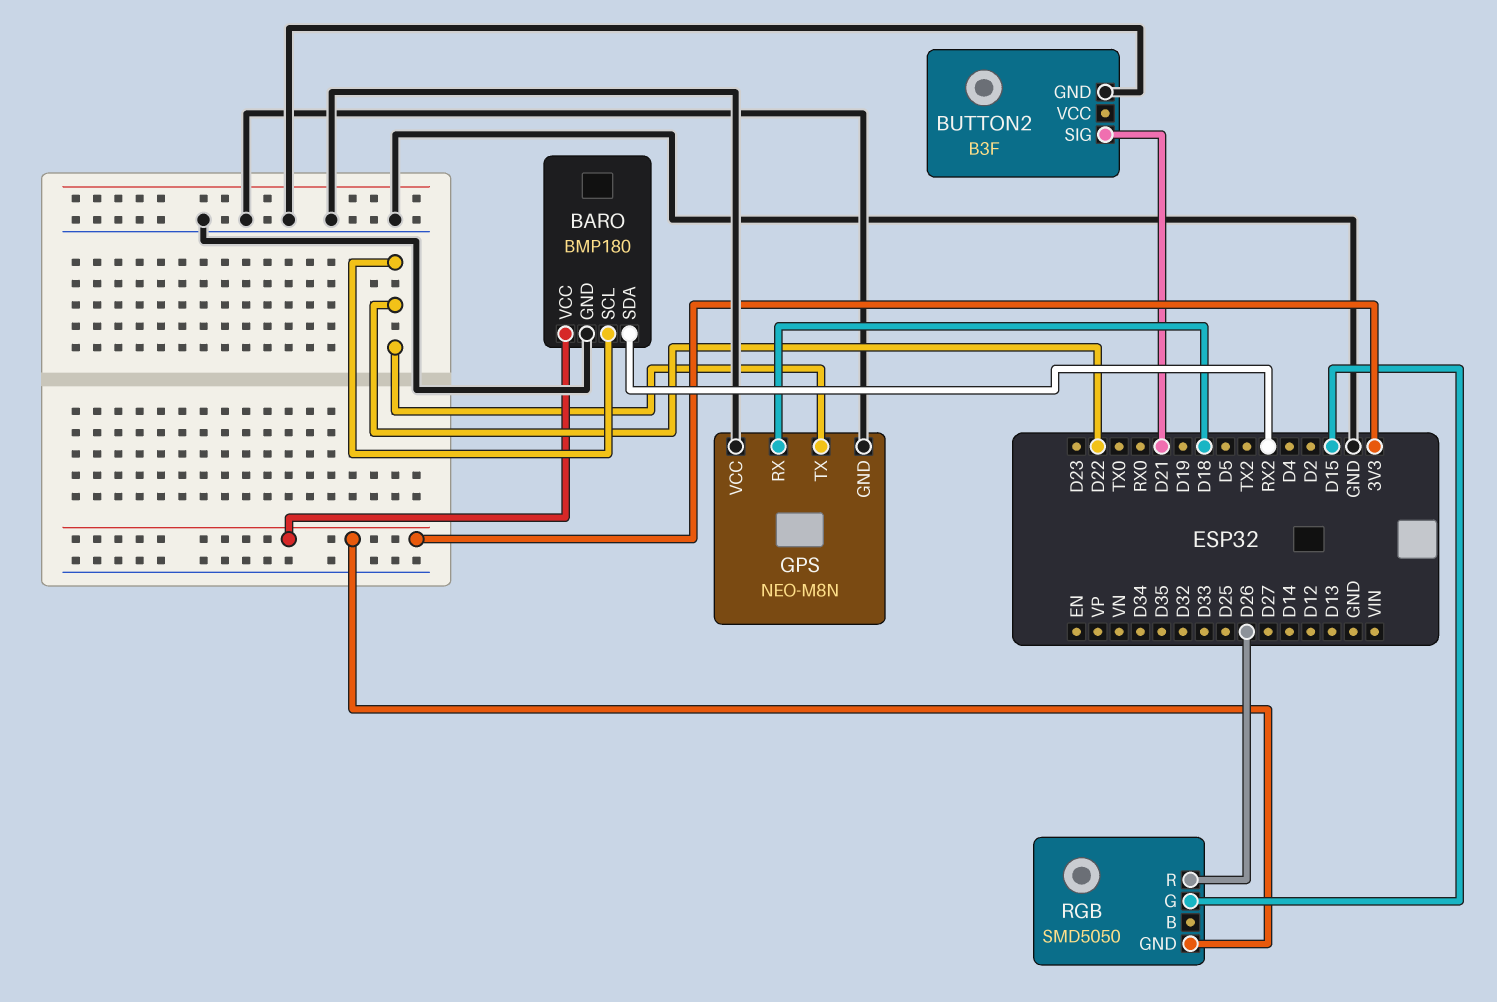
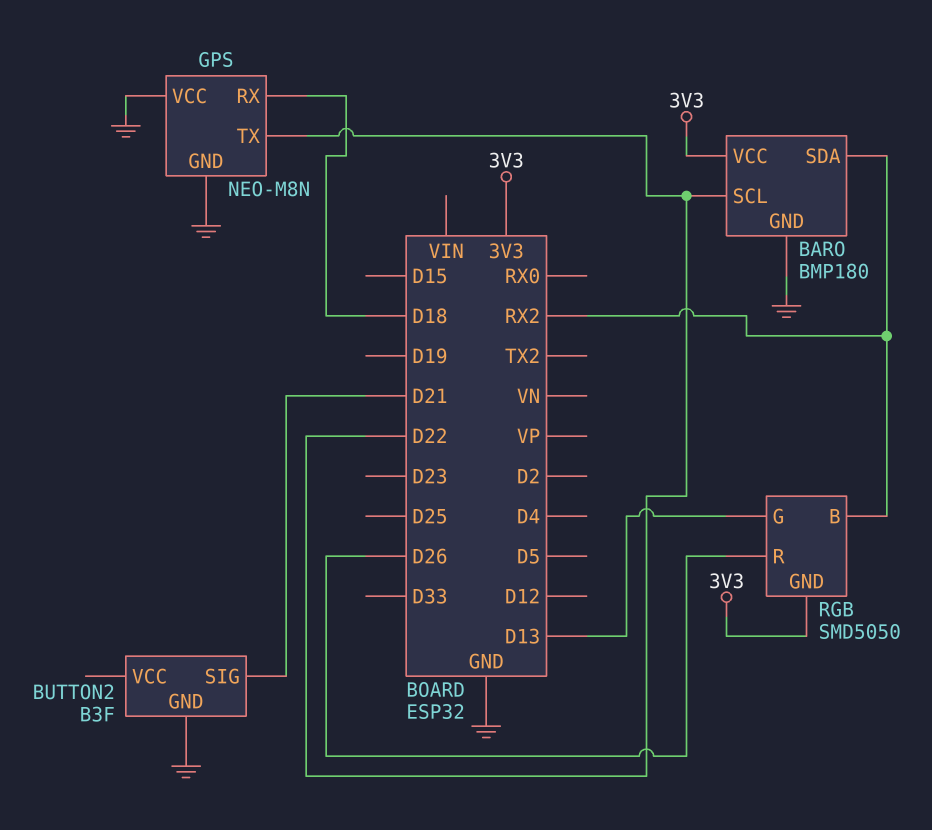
RGB pin B: none -> RX2
RGB pin G: D15 -> D13

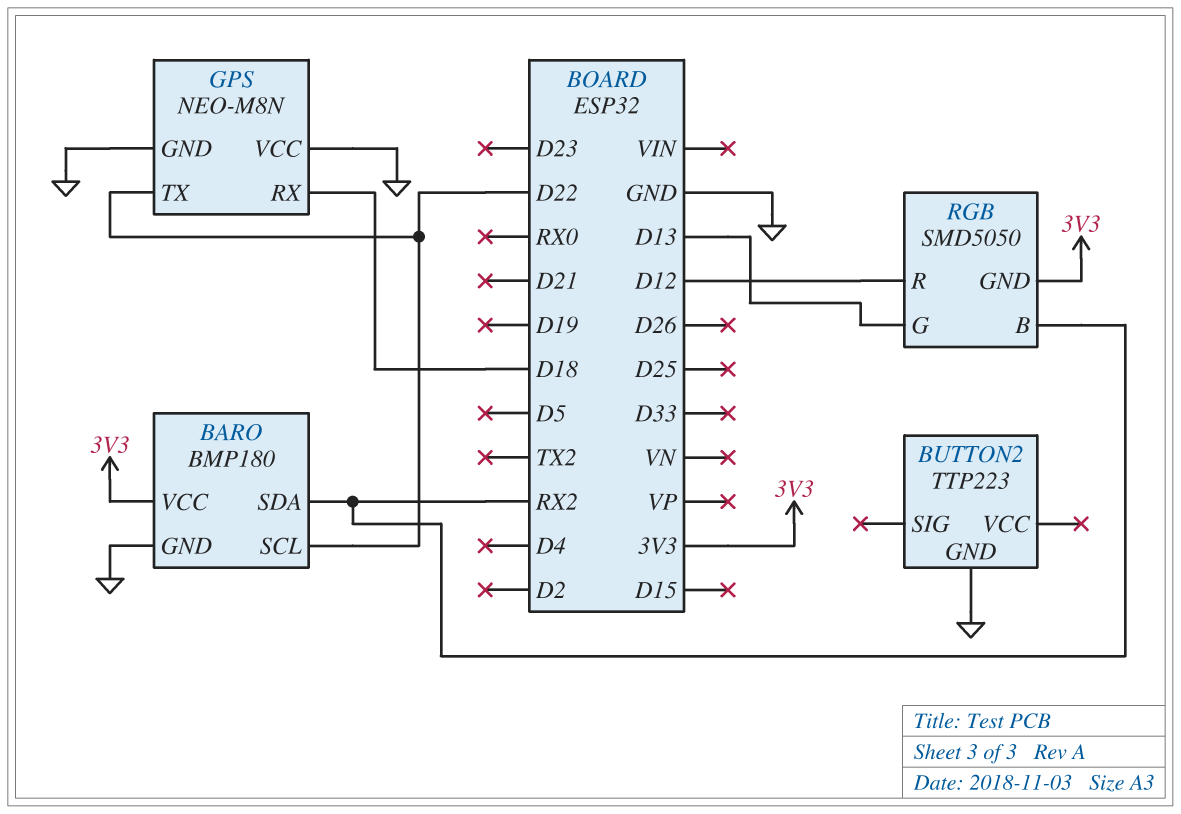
BUTTON2: B3F -> TTP223
BUTTON2 pin SIG: D21 -> none
RGB pin R: D26 -> D12

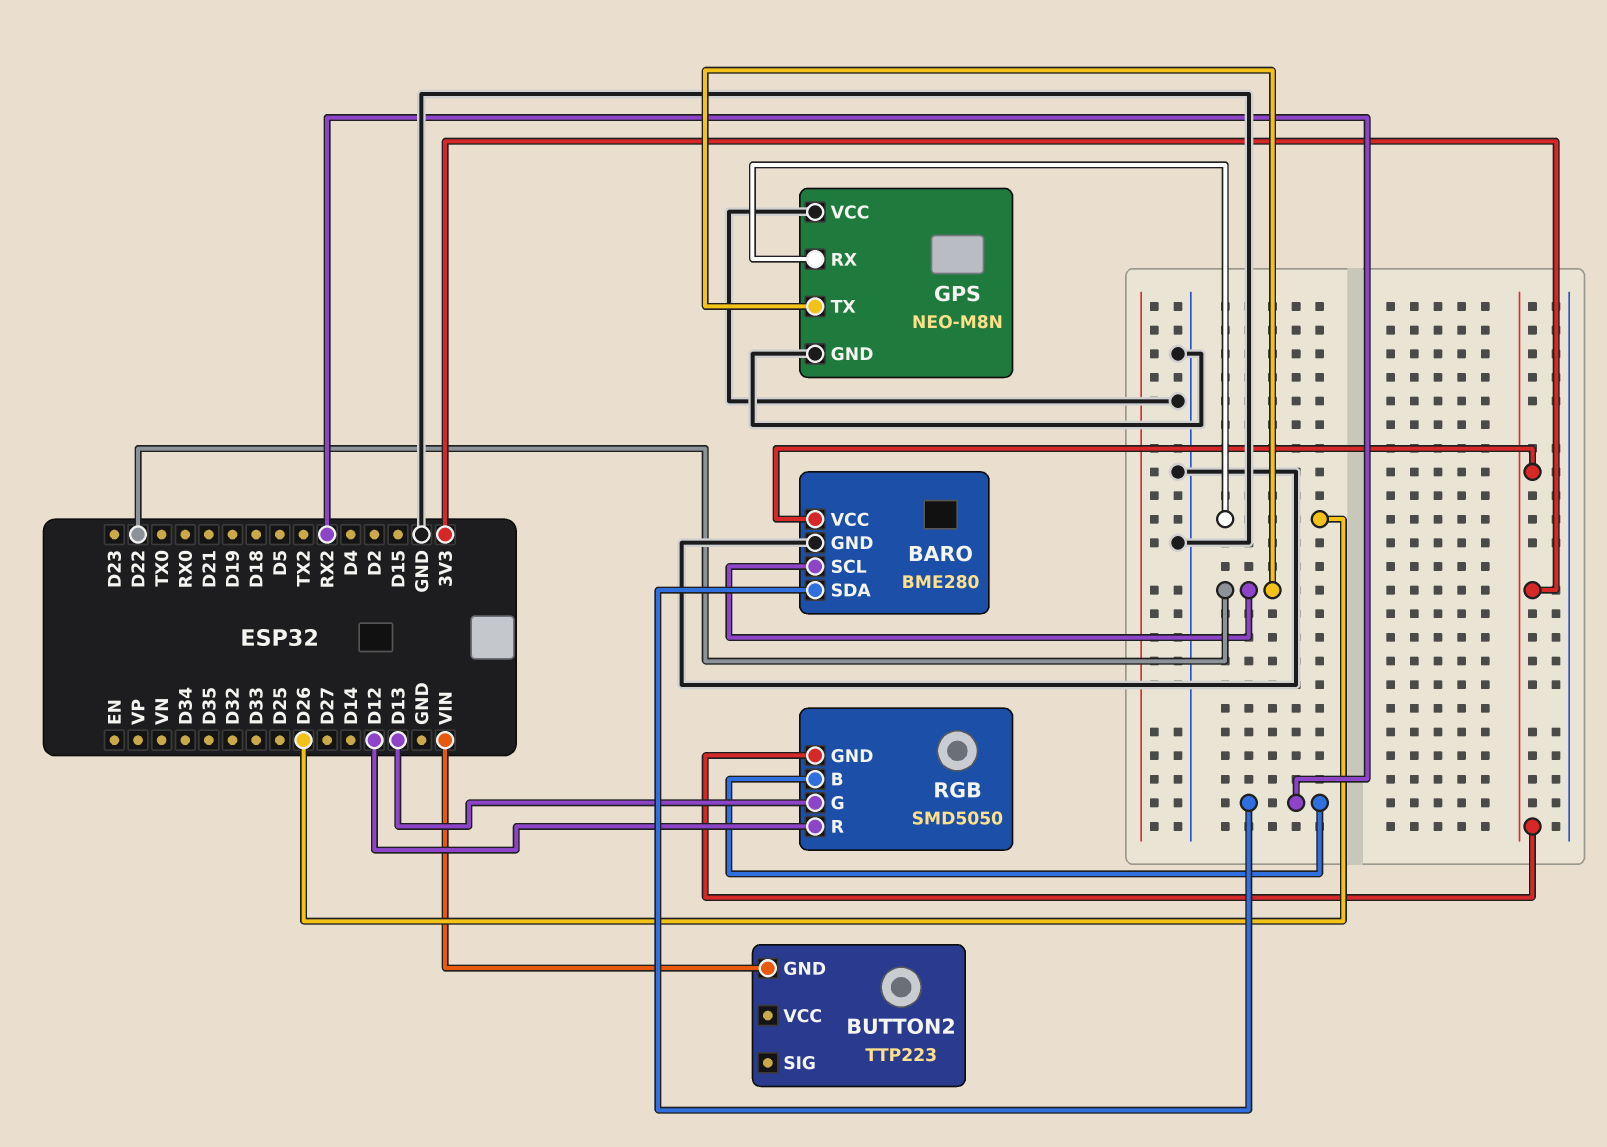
BARO: BMP180 -> BME280
BUTTON2 pin GND: GND -> VIN
GPS pin RX: D18 -> D26

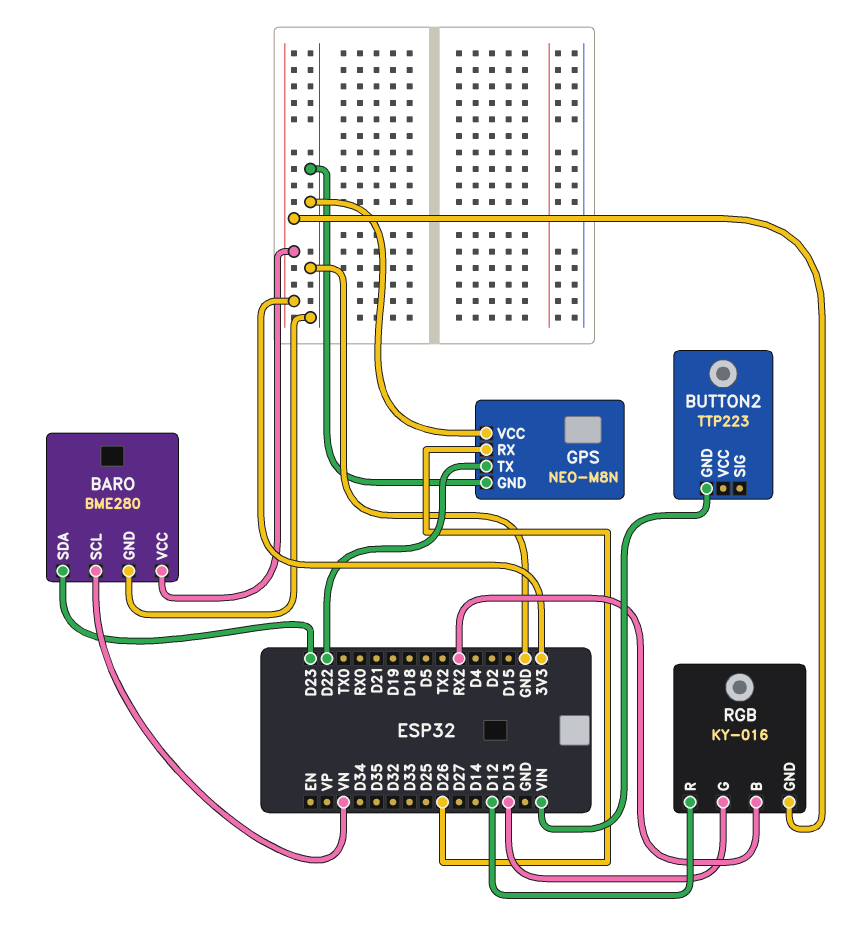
BARO pin SCL: D22 -> VN
BARO pin SDA: RX2 -> D23
RGB: SMD5050 -> KY-016

